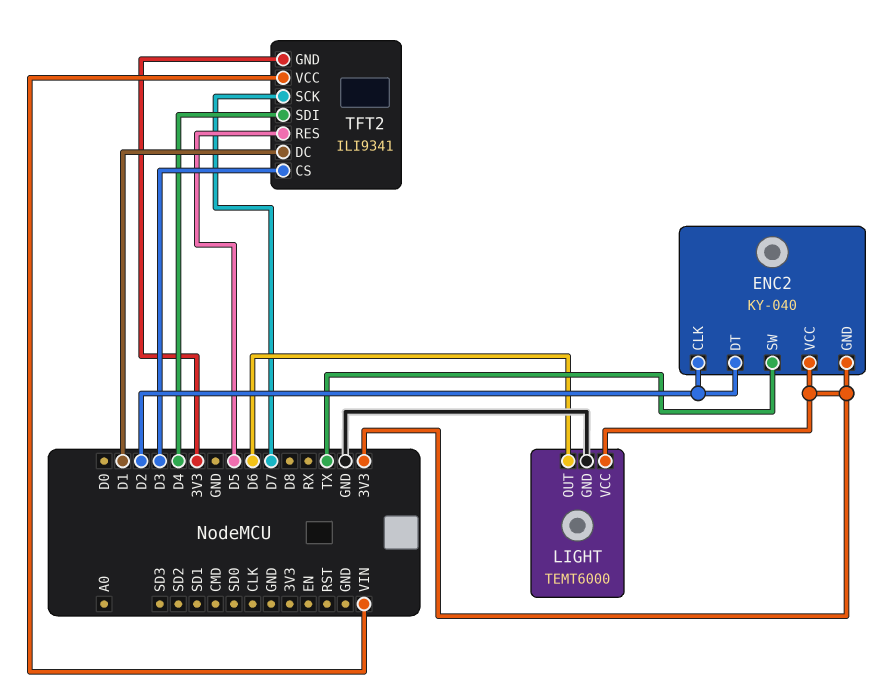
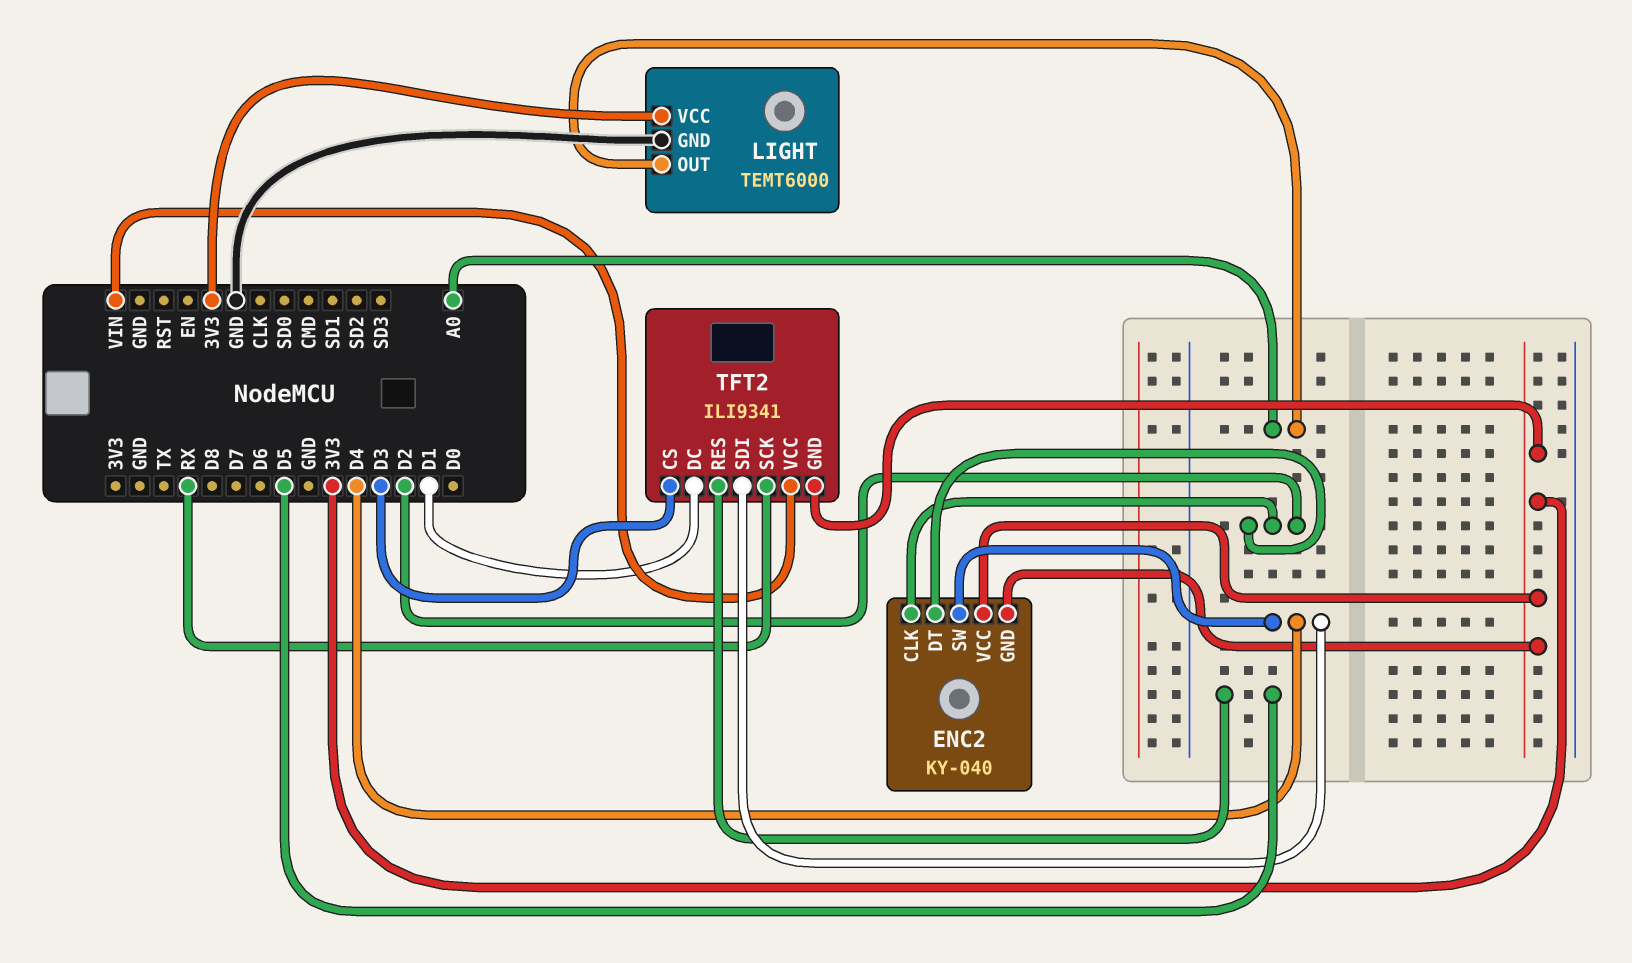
ENC2 pin SW: TX -> D4
LIGHT pin OUT: D6 -> A0
TFT2 pin SCK: D7 -> RX

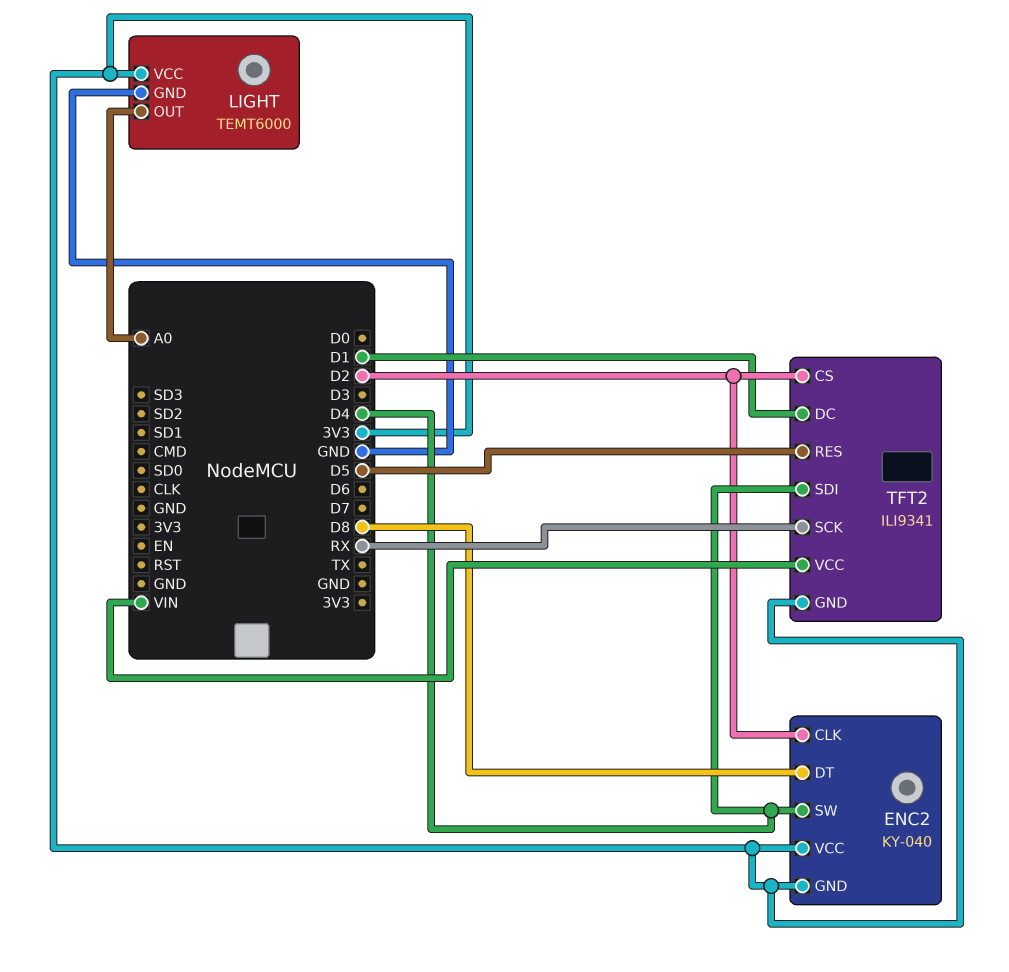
ENC2 pin DT: D2 -> D8
TFT2 pin CS: D3 -> D2

